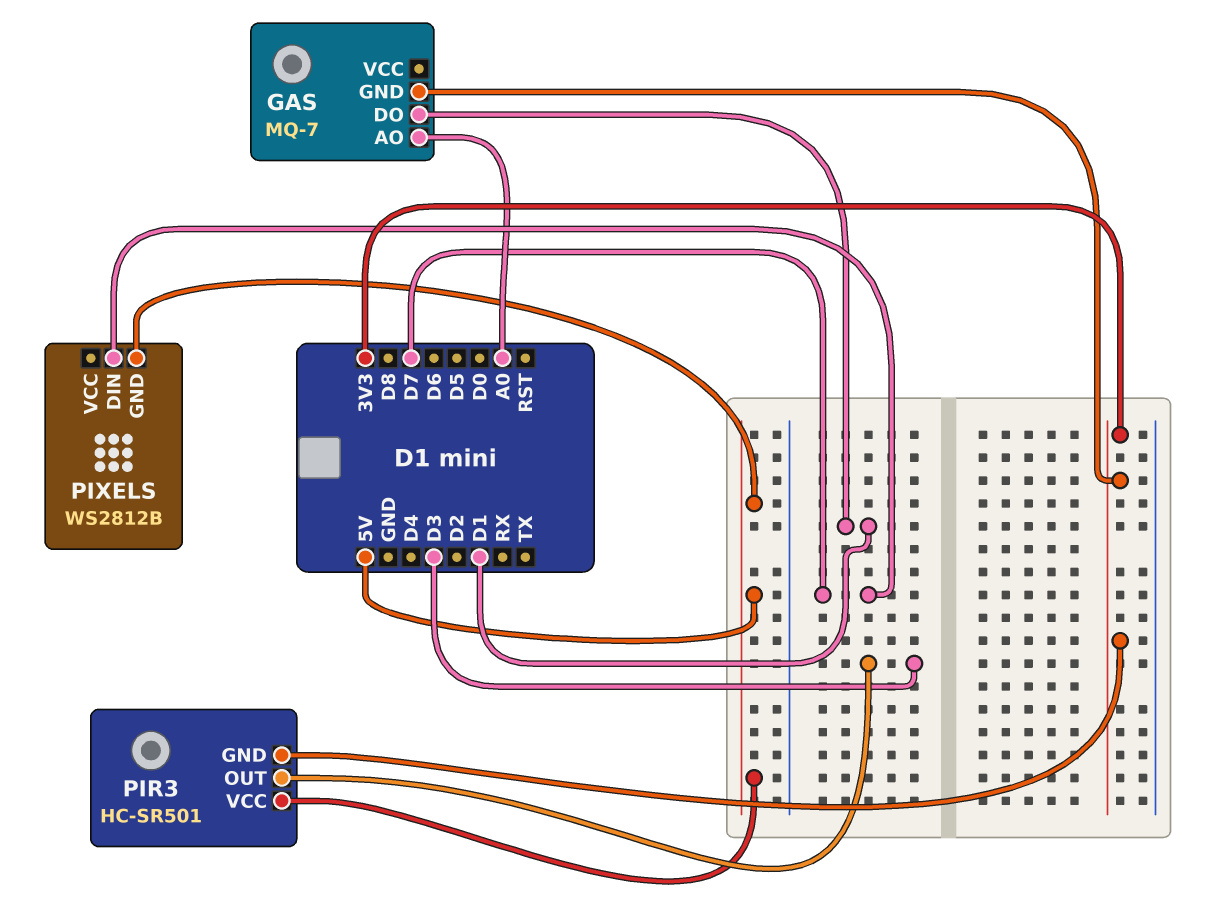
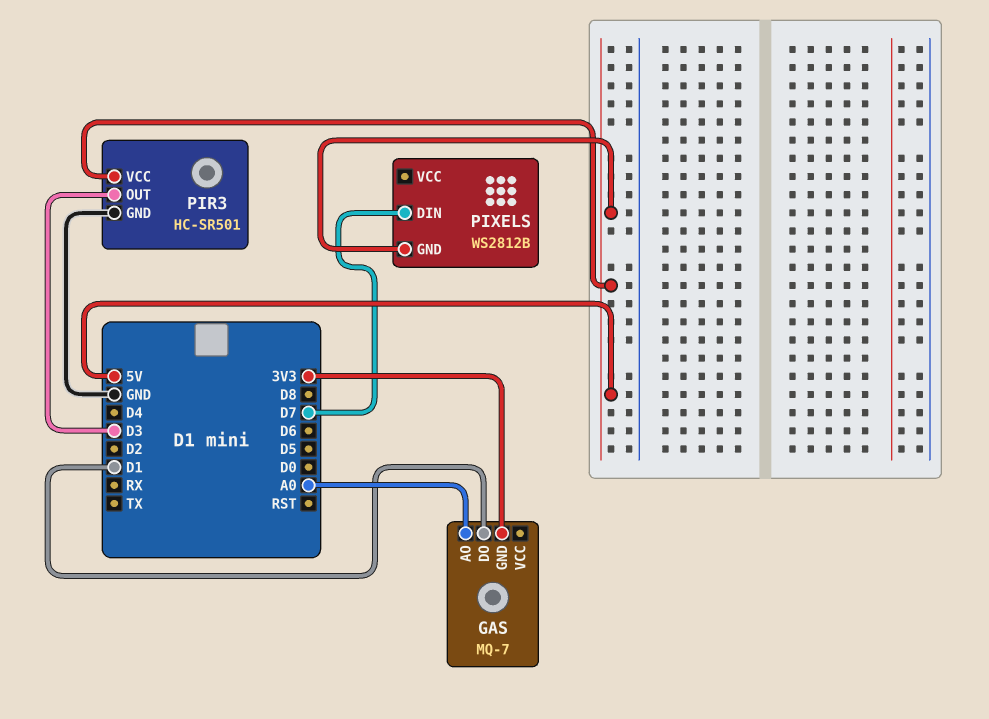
PIR3 pin GND: 3V3 -> GND

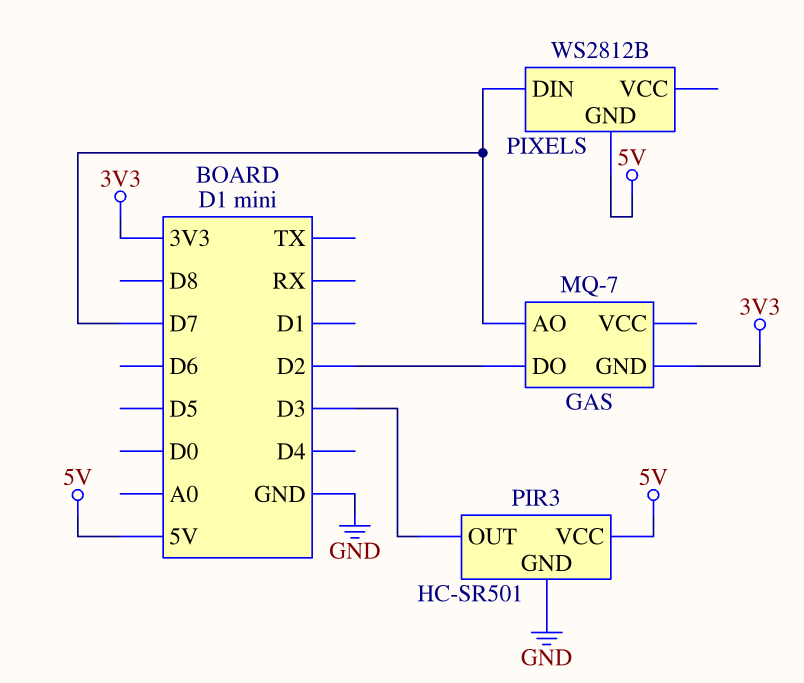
GAS pin AO: A0 -> D7
GAS pin DO: D1 -> D2

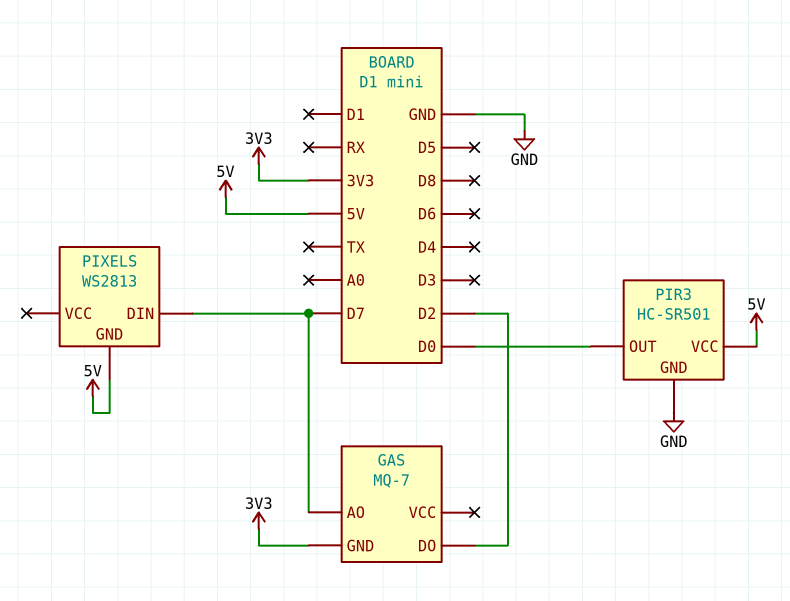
PIR3 pin OUT: D3 -> D0
PIXELS: WS2812B -> WS2813

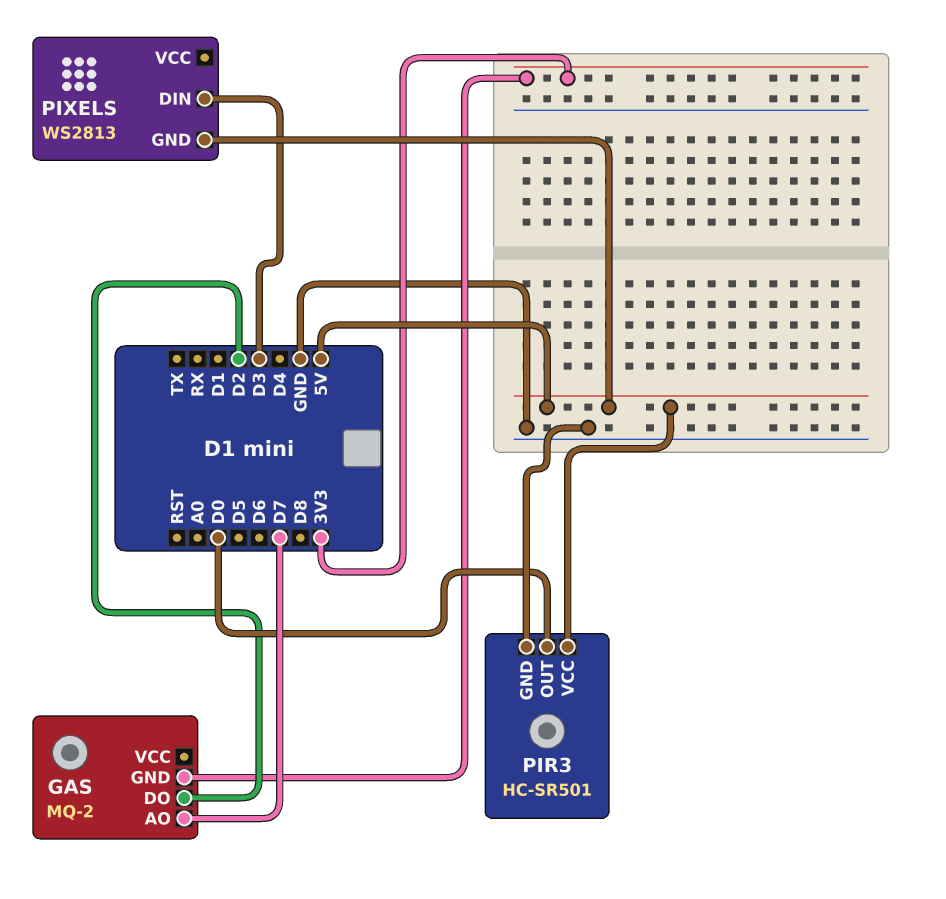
GAS: MQ-7 -> MQ-2
PIXELS pin DIN: D7 -> D3

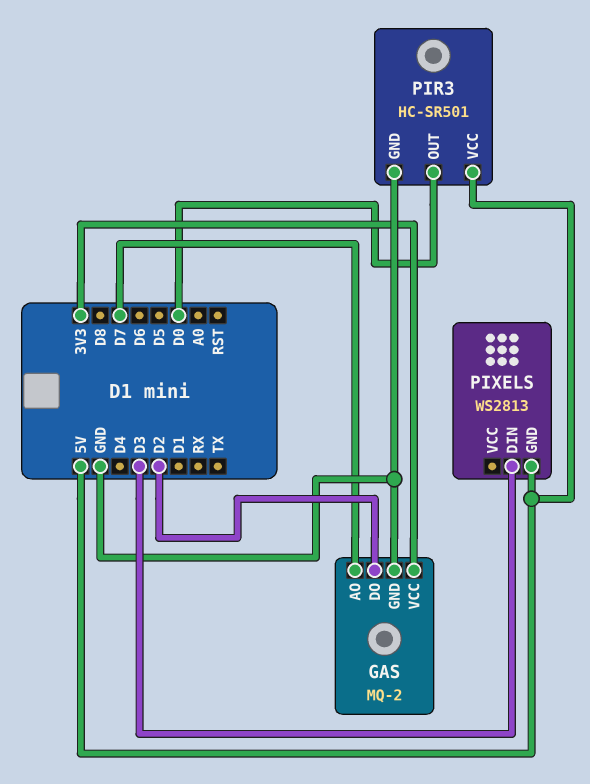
GAS pin GND: 3V3 -> GND
GAS pin VCC: none -> 3V3

